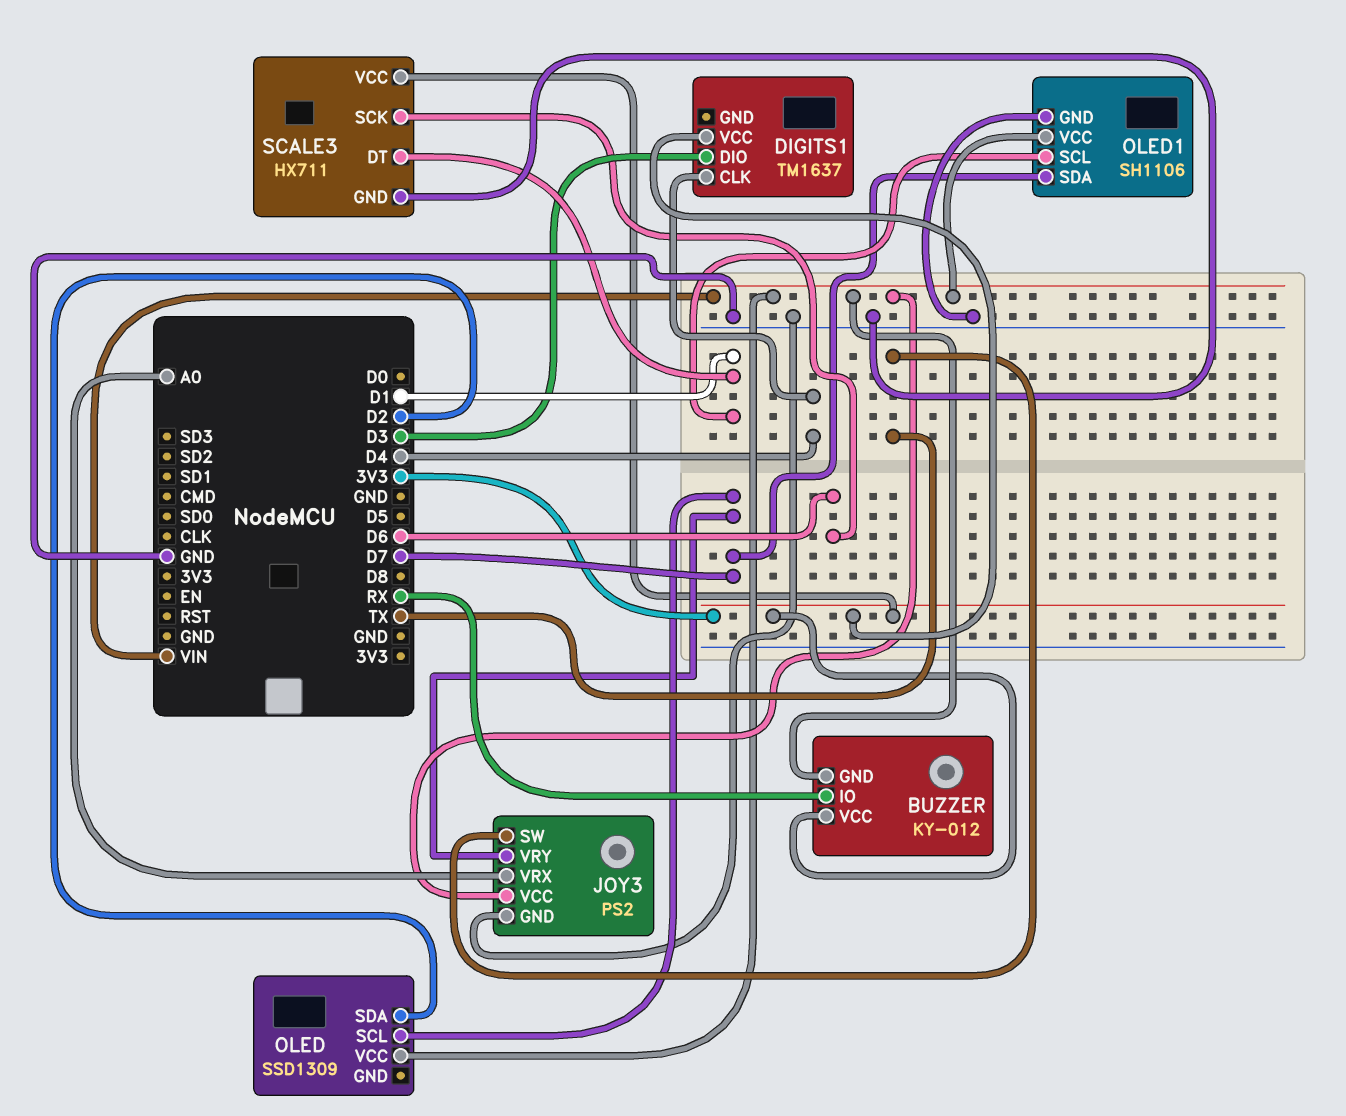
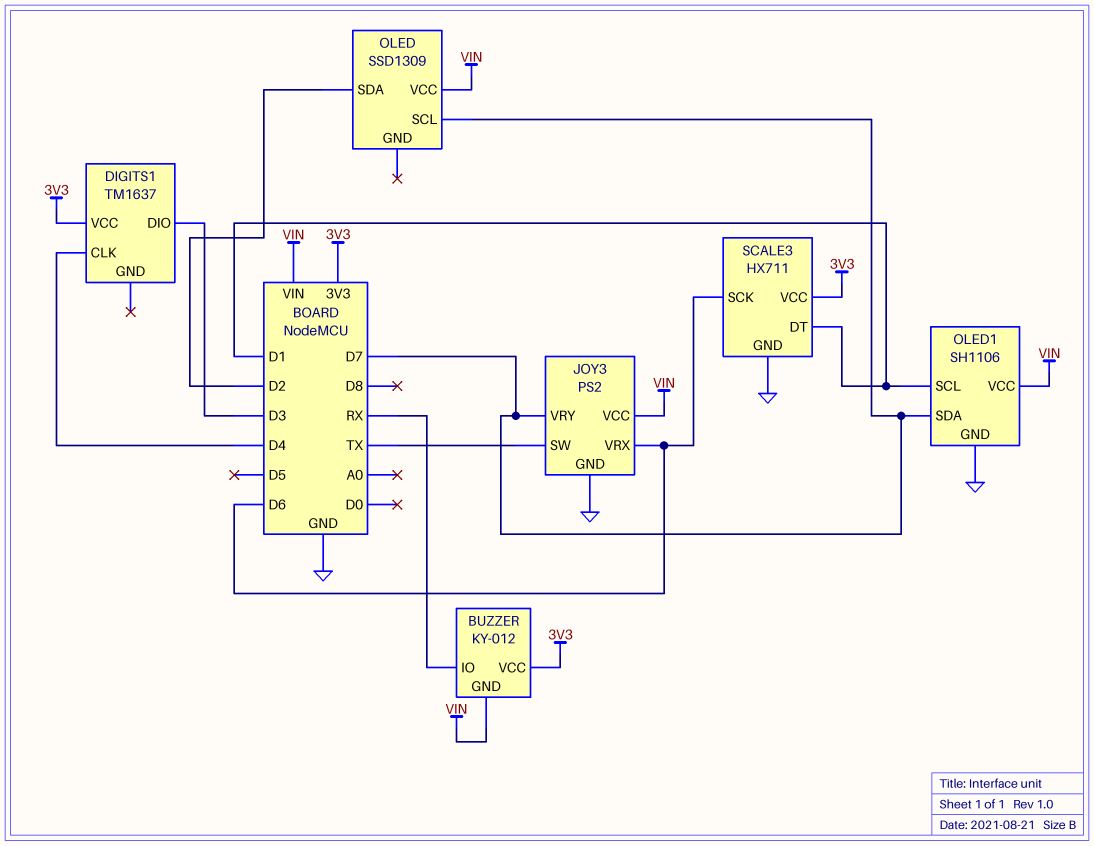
JOY3 pin VRX: A0 -> D6

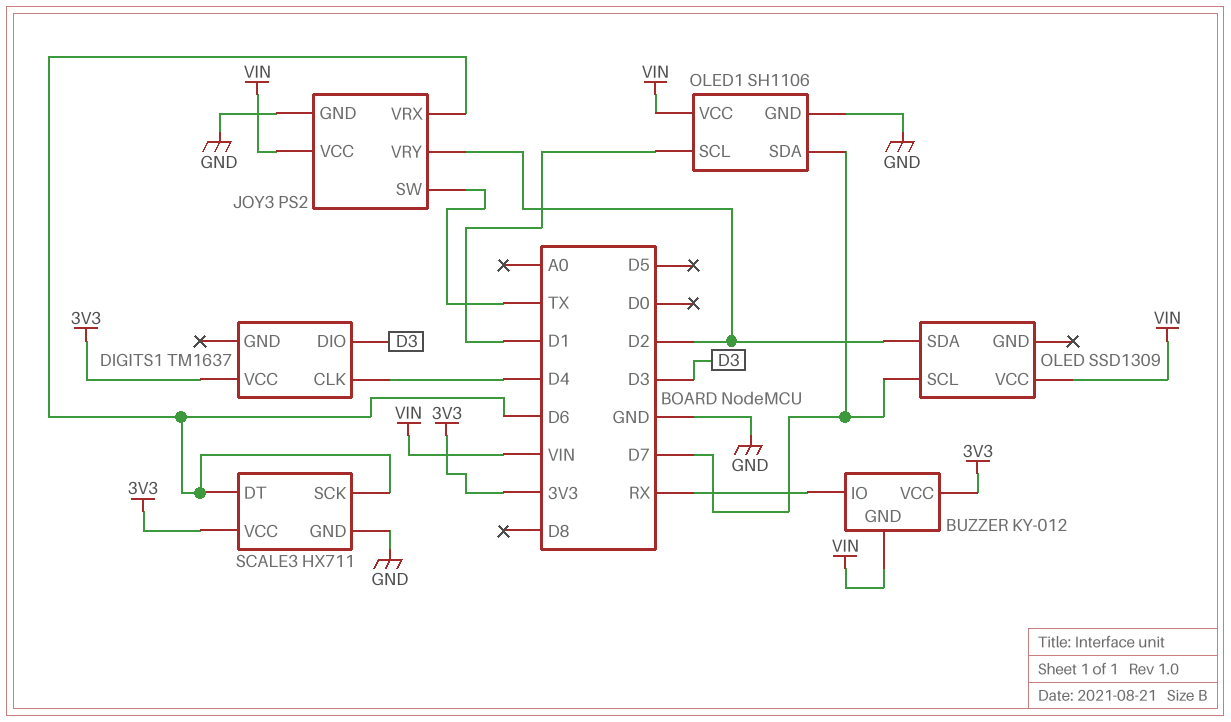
JOY3 pin VRY: D7 -> D2
SCALE3 pin DT: D1 -> D6

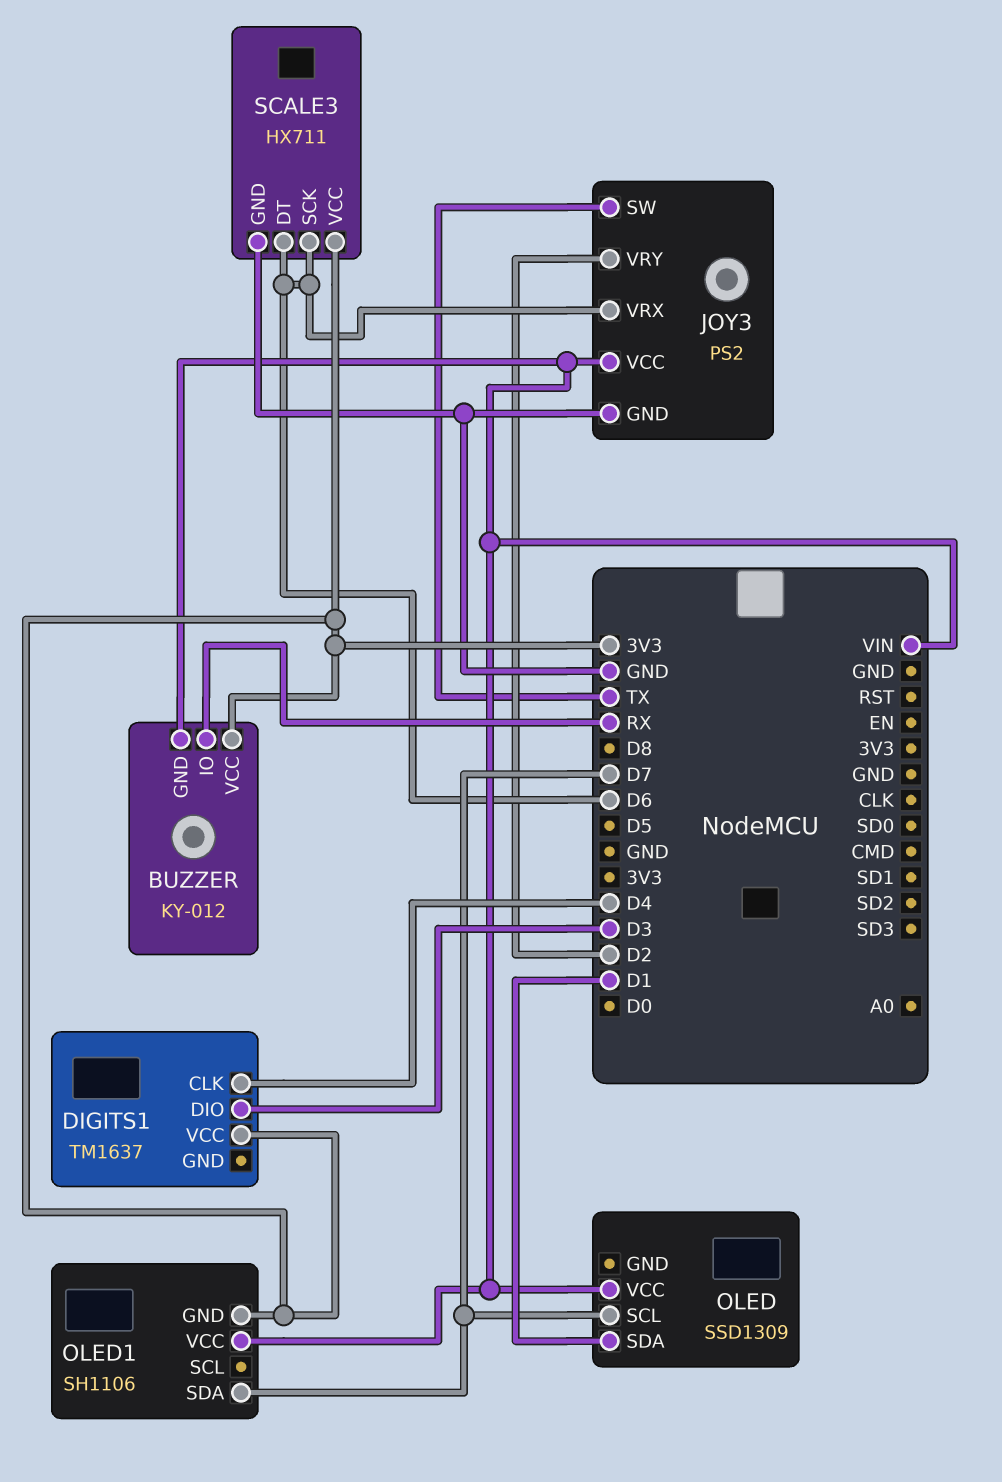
OLED pin SDA: D2 -> D1
OLED1 pin GND: GND -> 3V3
OLED1 pin SCL: D1 -> none

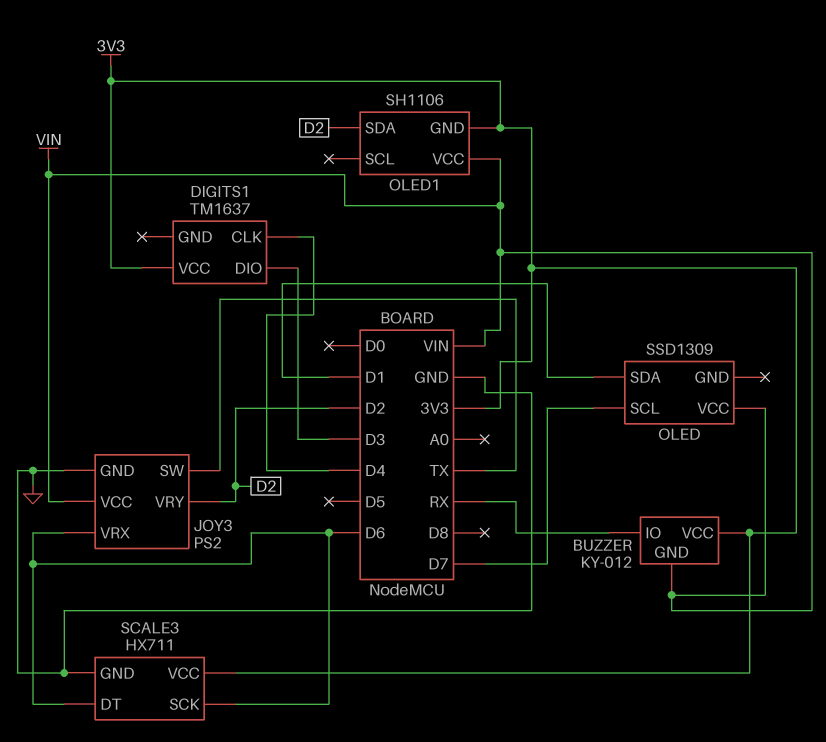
OLED1 pin SDA: D7 -> D2

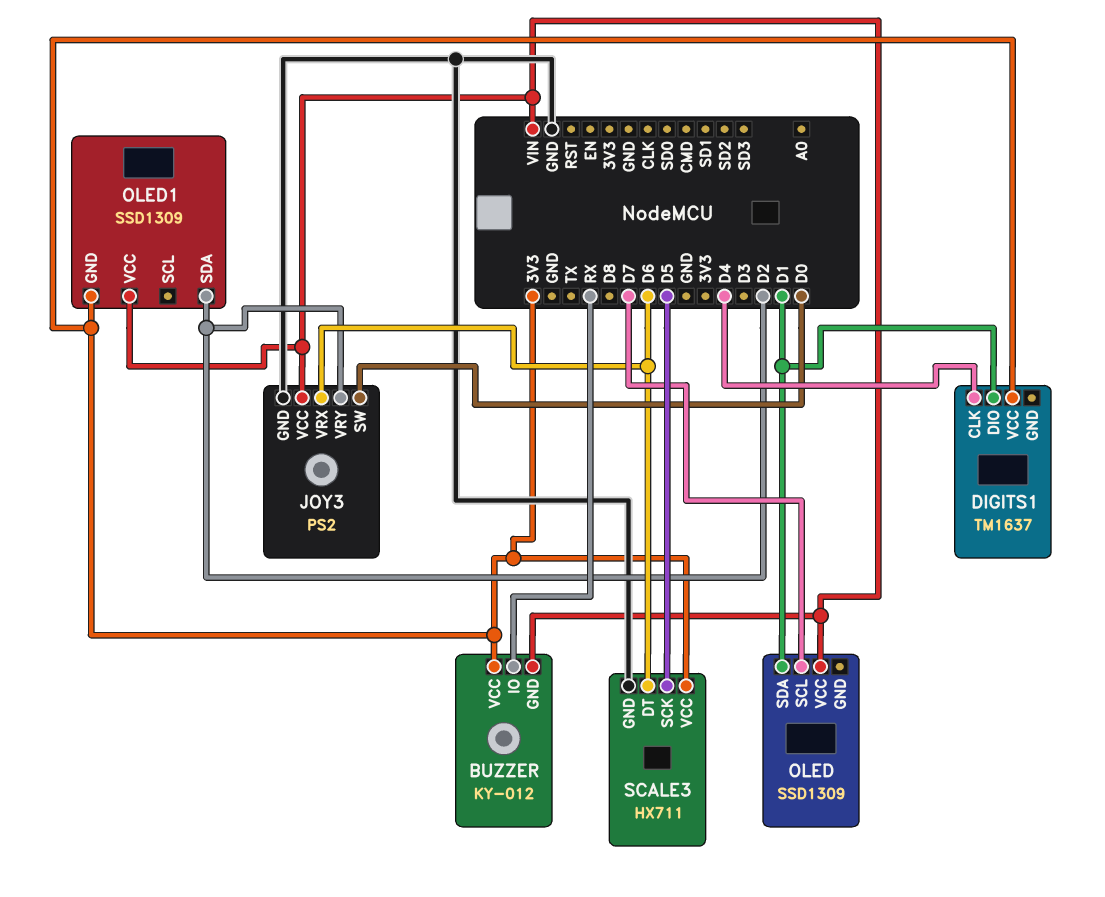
DIGITS1 pin DIO: D3 -> D1
JOY3 pin SW: TX -> D0
OLED1: SH1106 -> SSD1309
SCALE3 pin SCK: D6 -> D5

